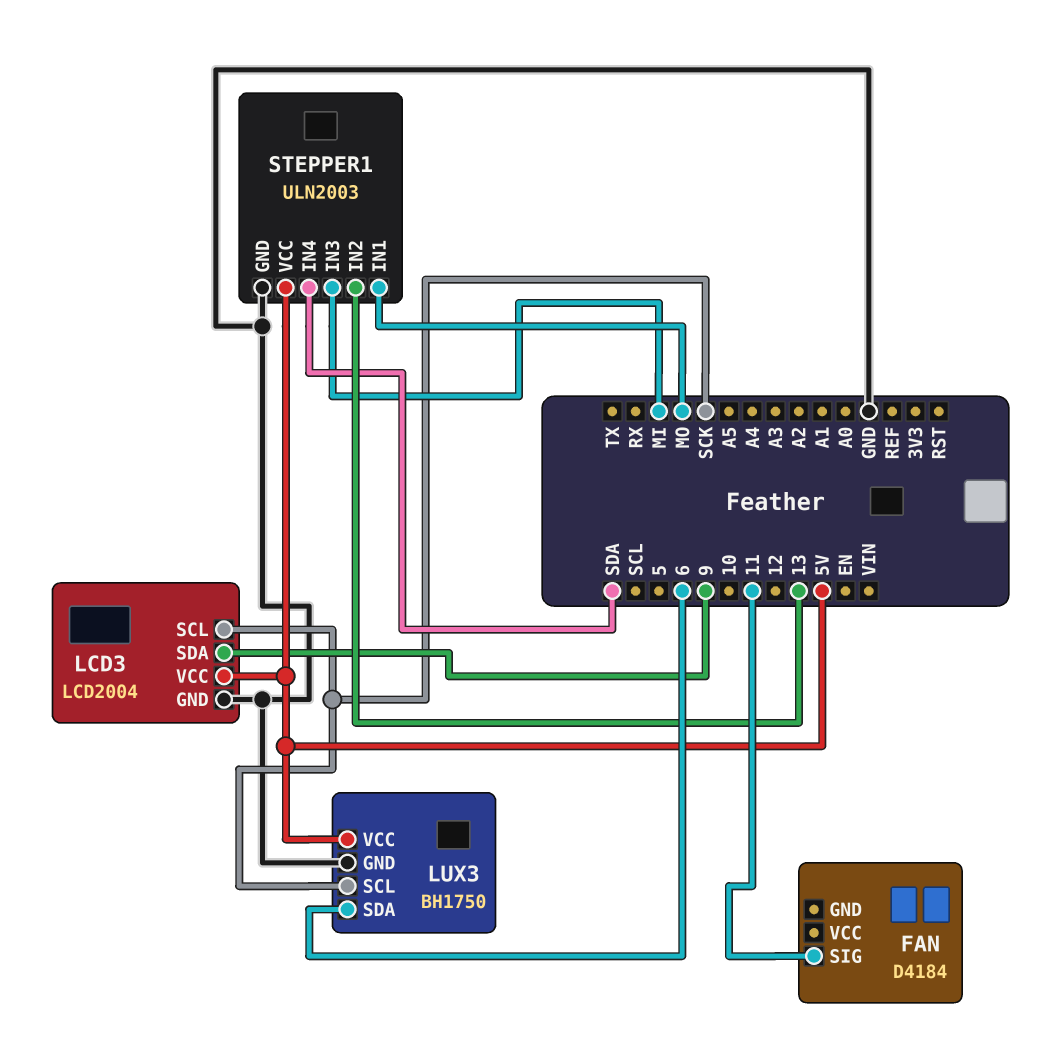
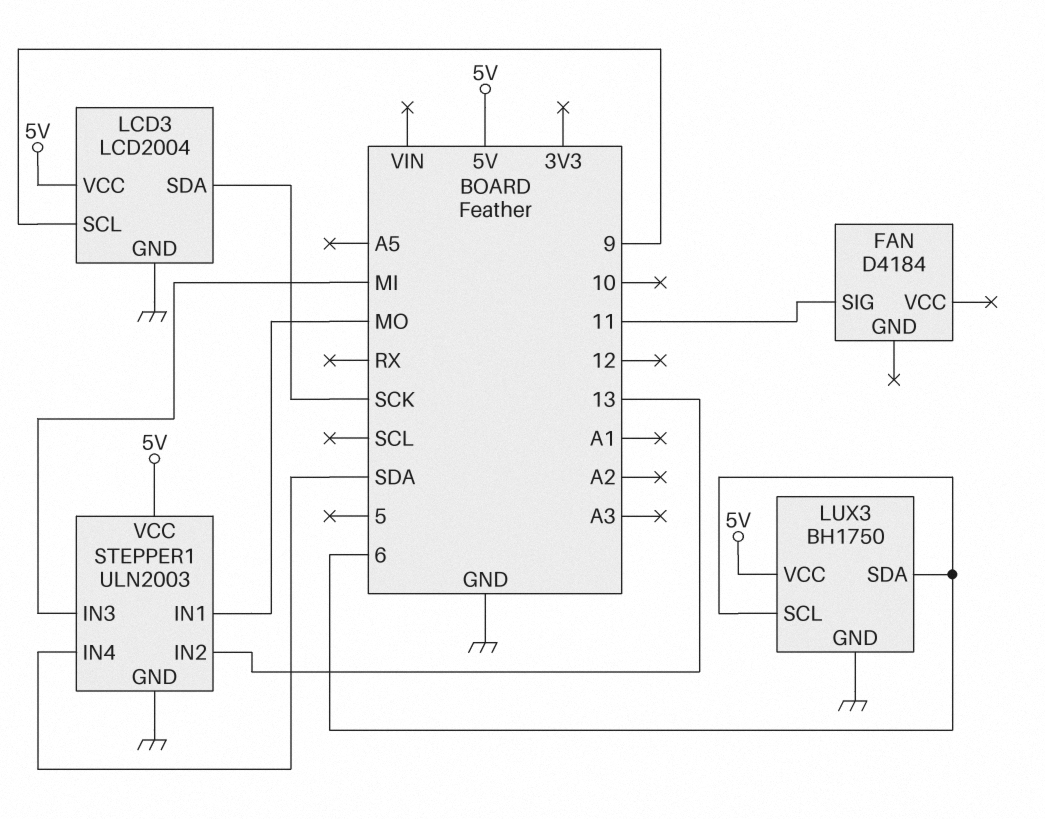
LCD3 pin SCL: SCK -> 9
LCD3 pin SDA: 9 -> SCK
LUX3 pin SCL: SCK -> 6

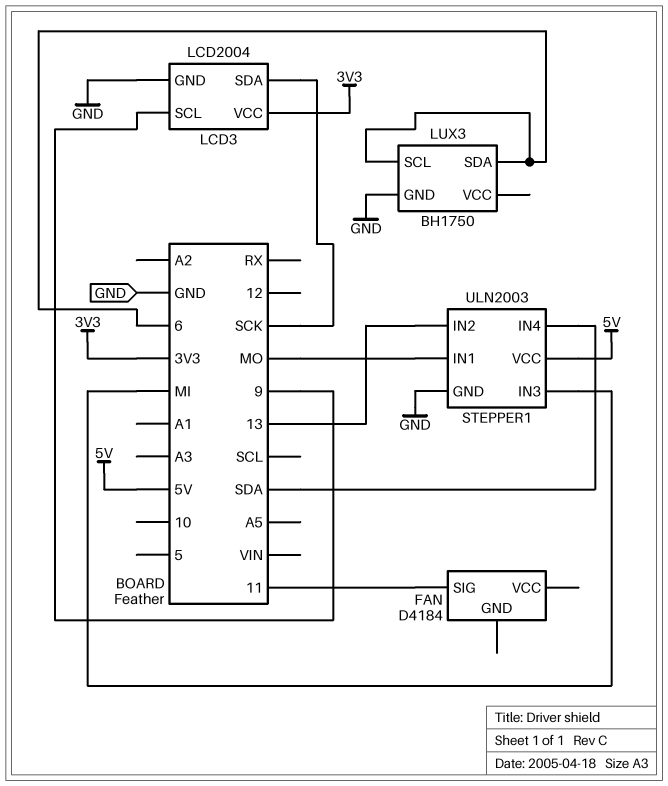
LCD3 pin VCC: 5V -> 3V3
LUX3 pin VCC: 5V -> none

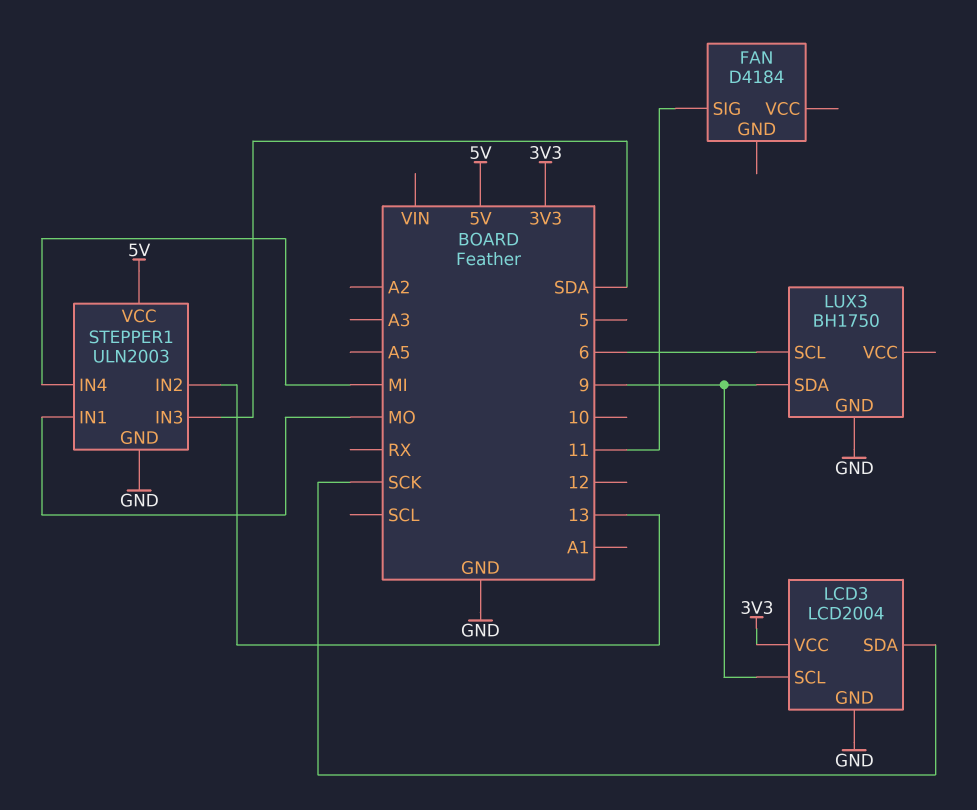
LUX3 pin SDA: 6 -> 9
STEPPER1 pin IN3: MI -> SDA
STEPPER1 pin IN4: SDA -> MI

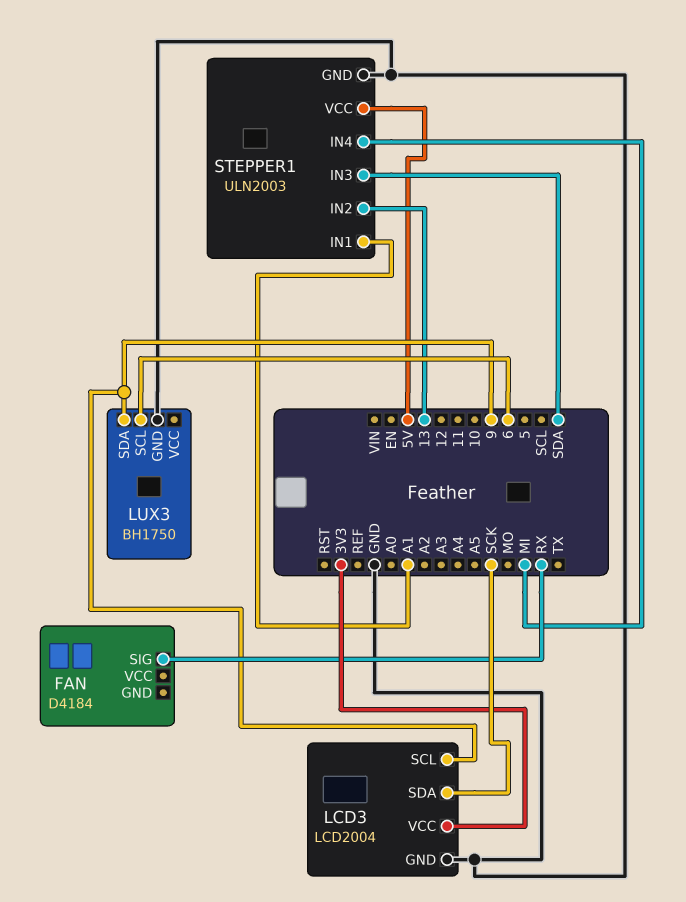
FAN pin SIG: 11 -> RX
STEPPER1 pin IN1: MO -> A1

